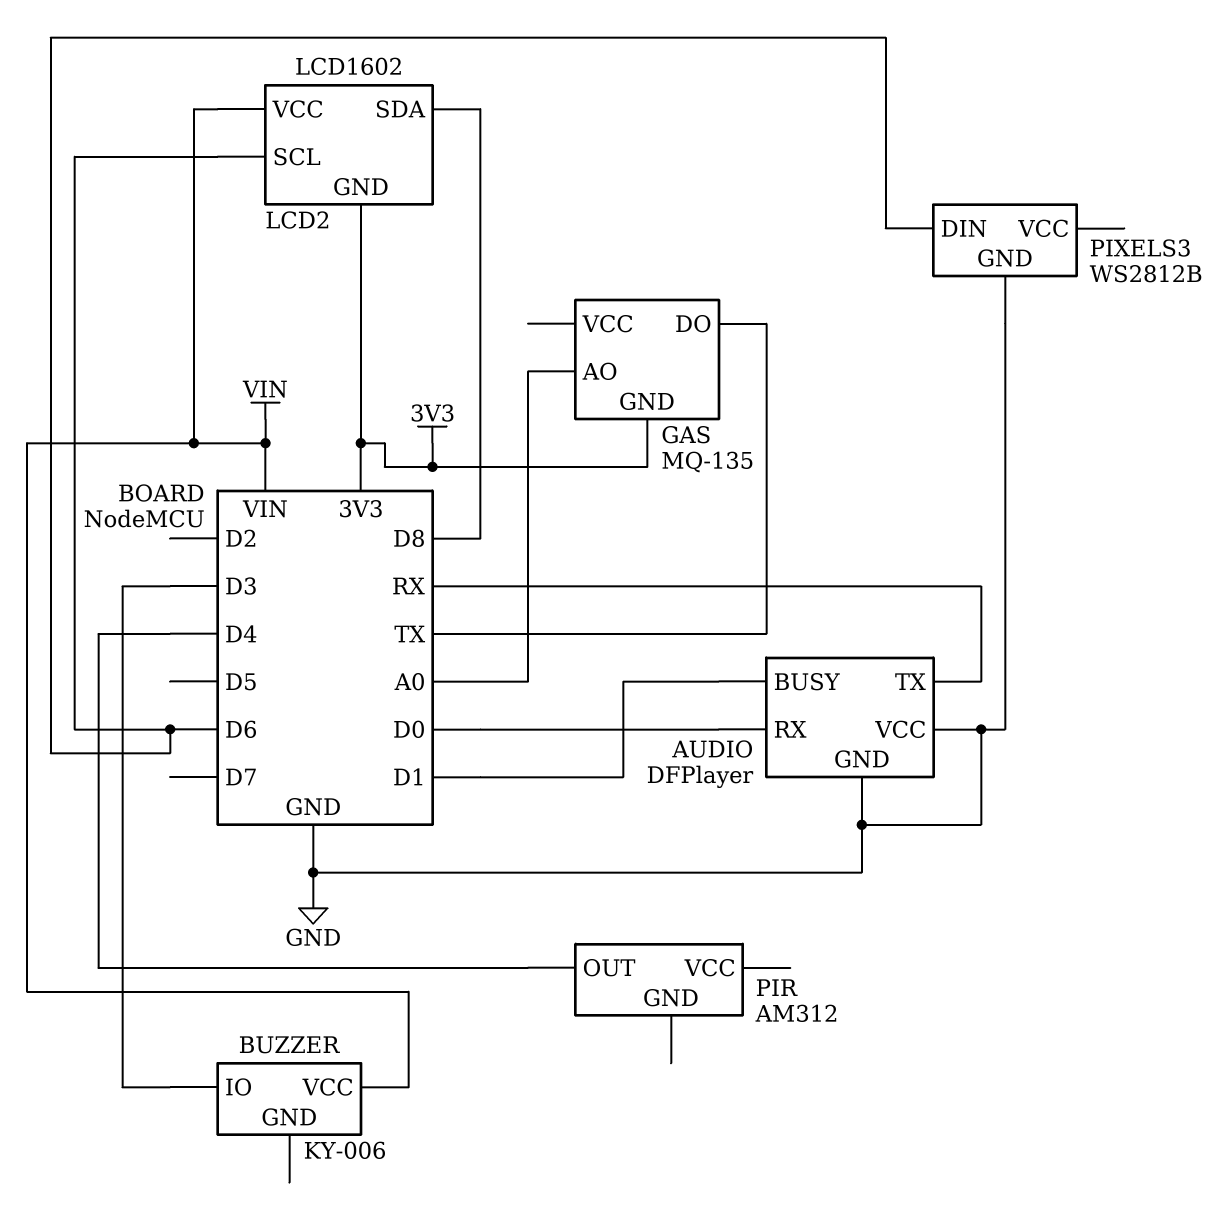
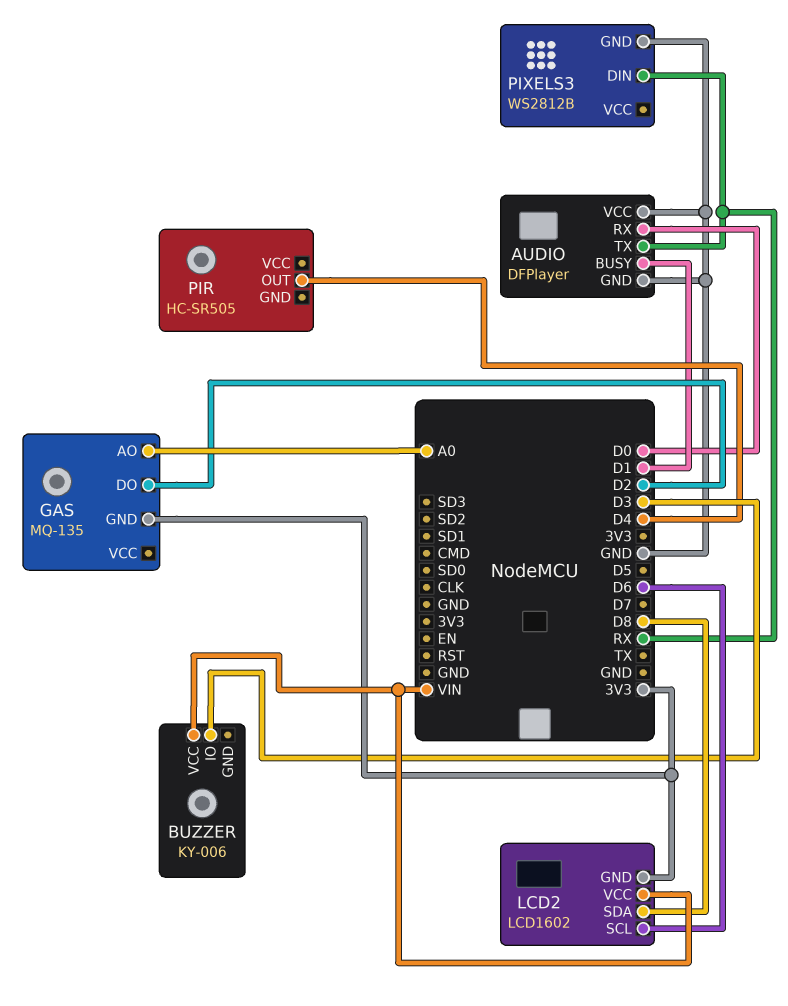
GAS pin DO: TX -> D2
PIR: AM312 -> HC-SR505
PIXELS3 pin DIN: D6 -> RX

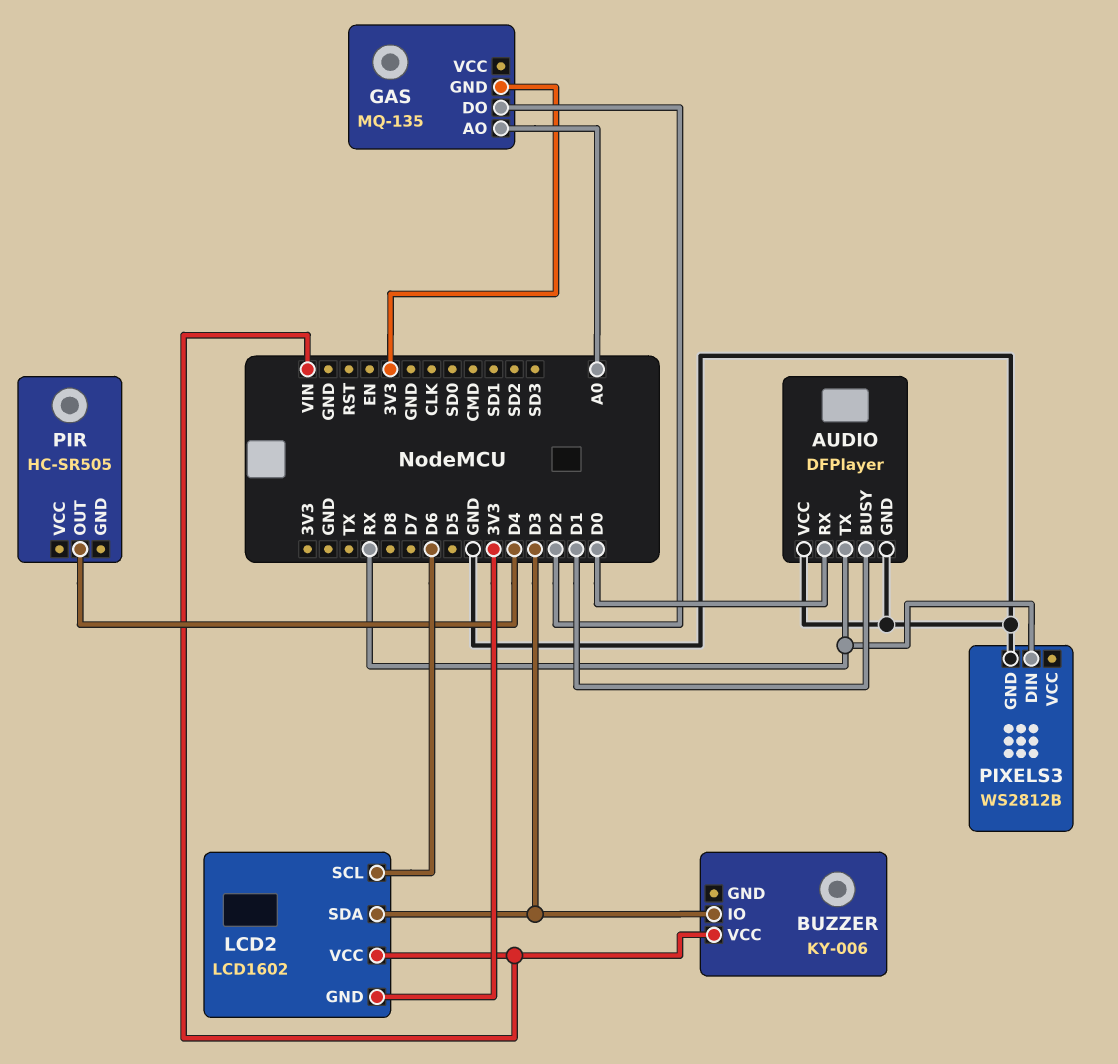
LCD2 pin SDA: D8 -> D3

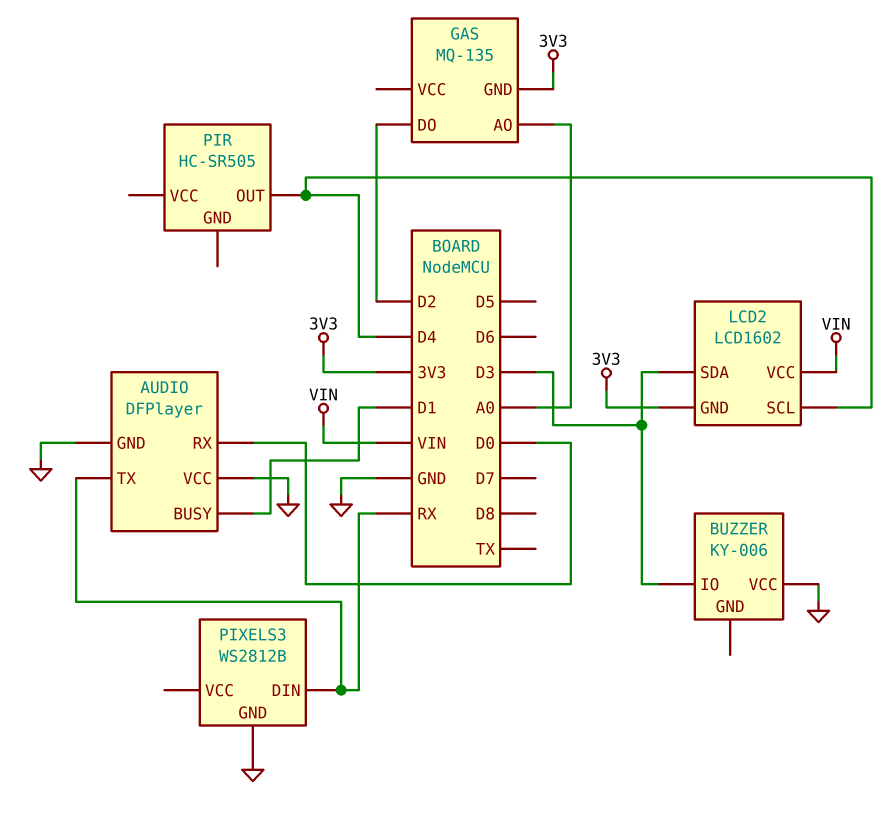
BUZZER pin VCC: VIN -> GND
LCD2 pin SCL: D6 -> D4

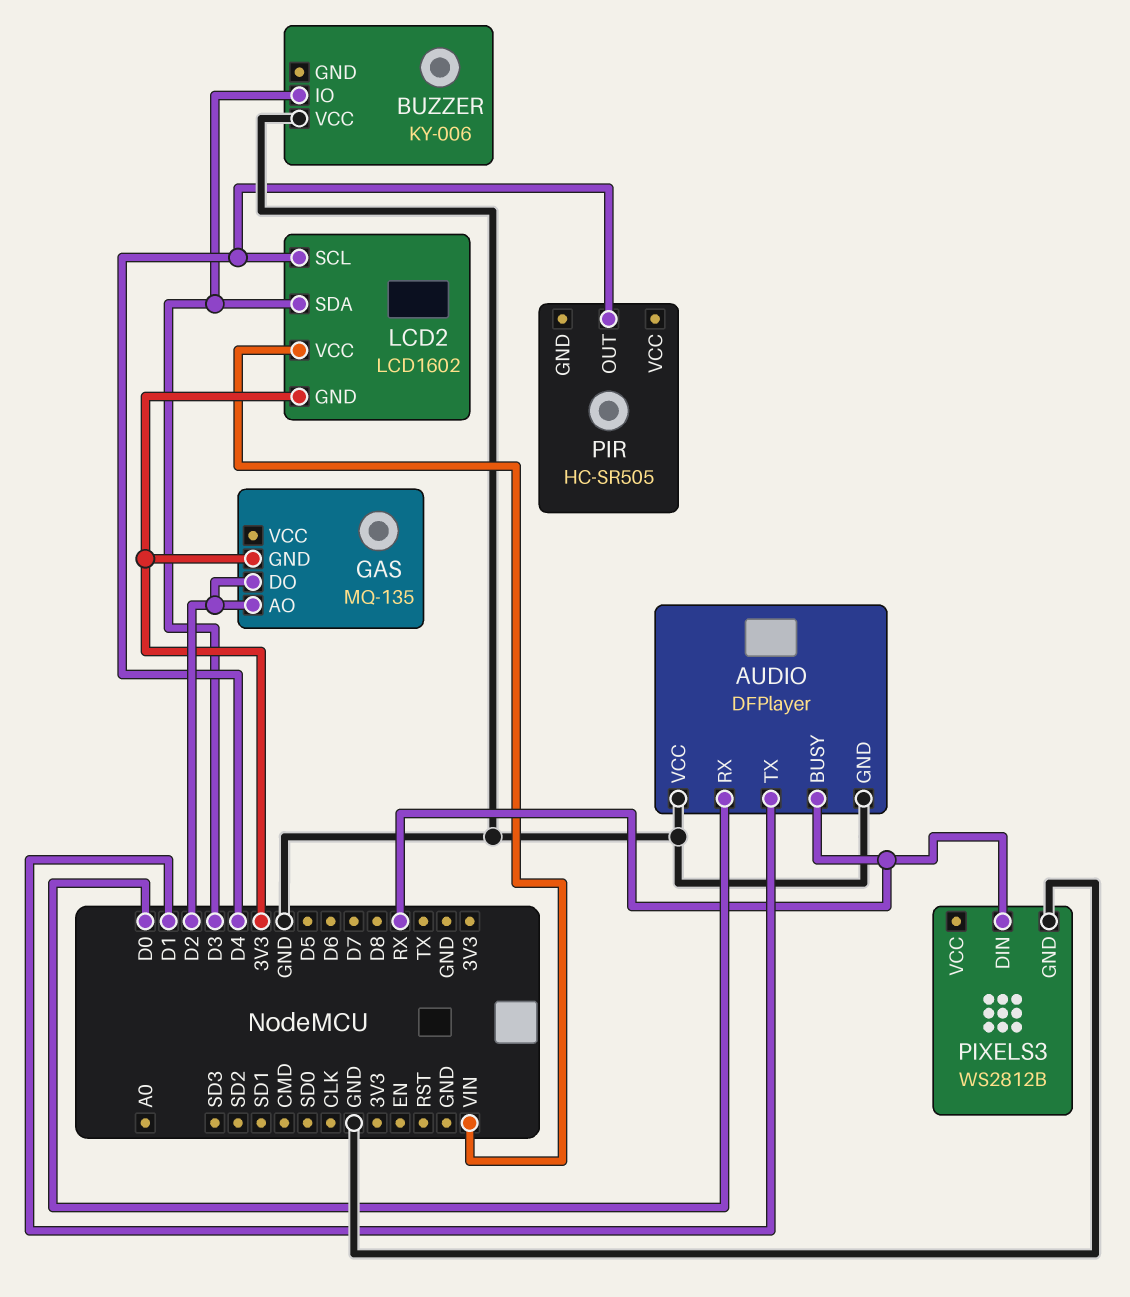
AUDIO pin BUSY: D1 -> RX
AUDIO pin TX: RX -> D1
GAS pin AO: A0 -> D2

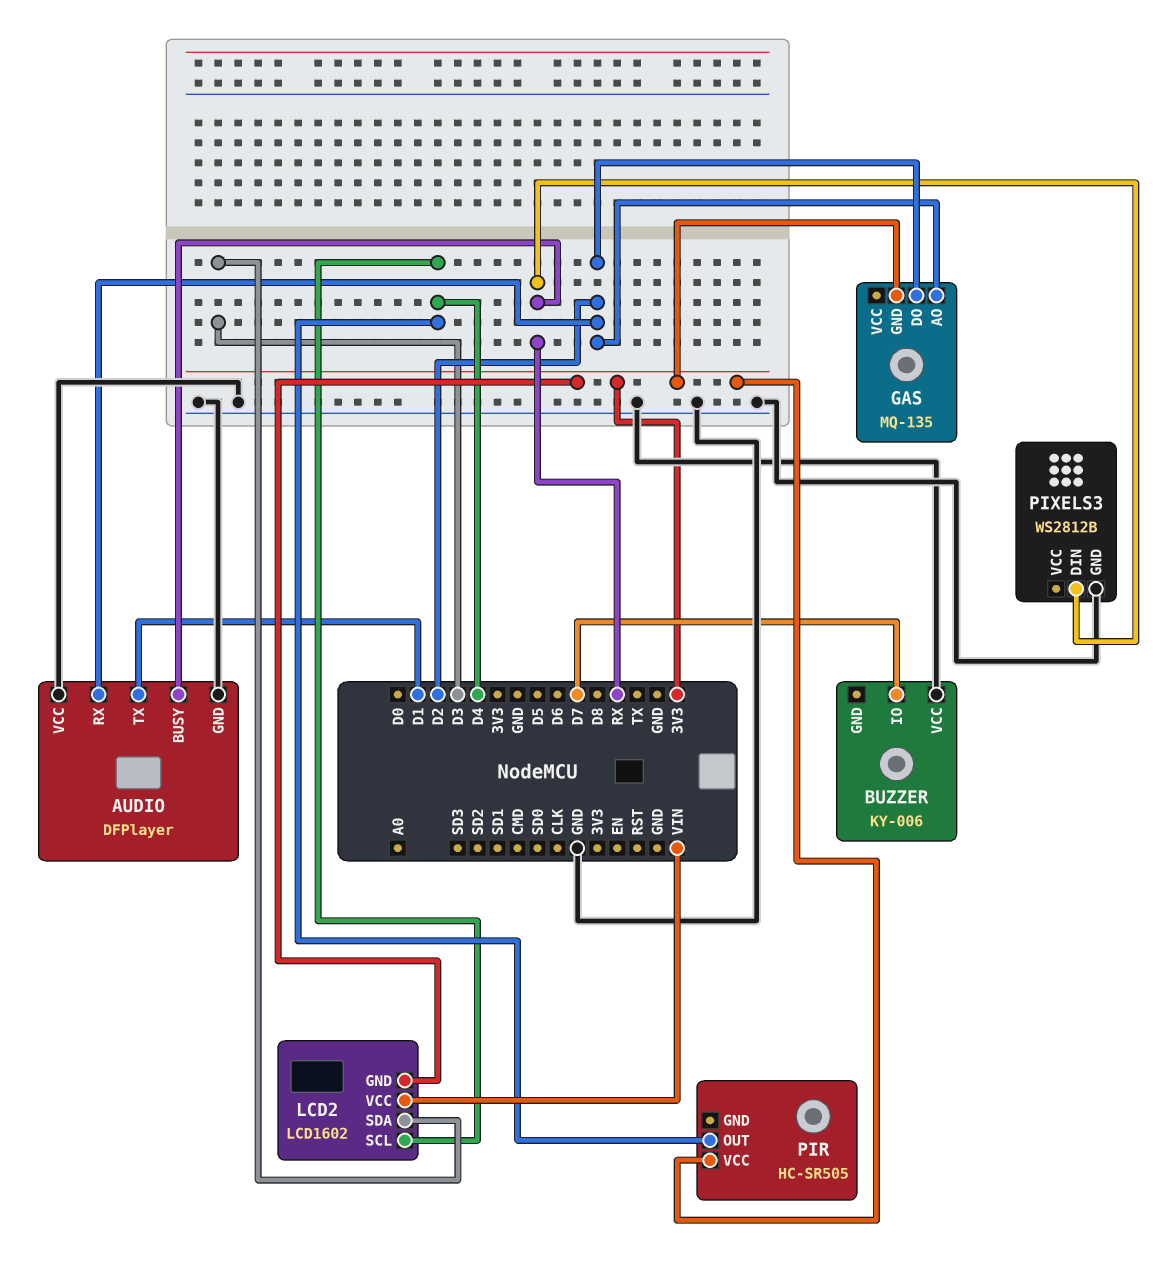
AUDIO pin RX: D0 -> D2
BUZZER pin IO: D3 -> D7
PIR pin VCC: none -> 3V3

